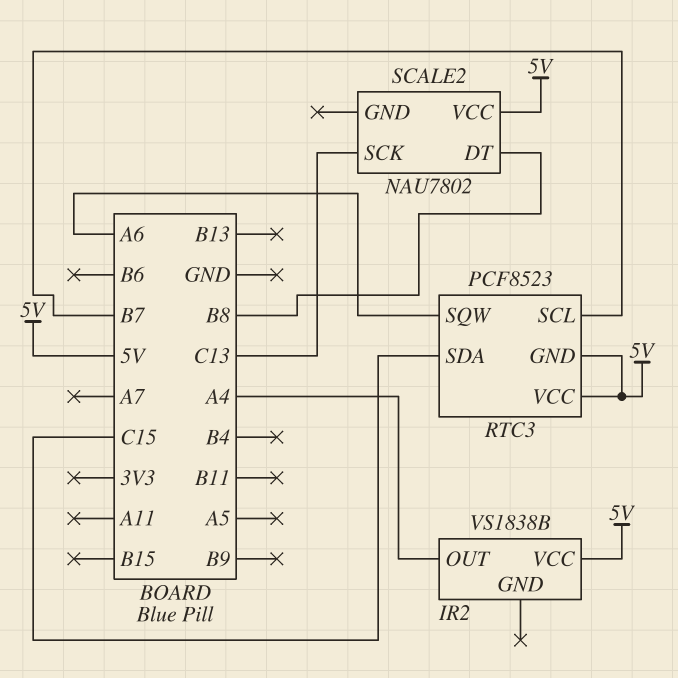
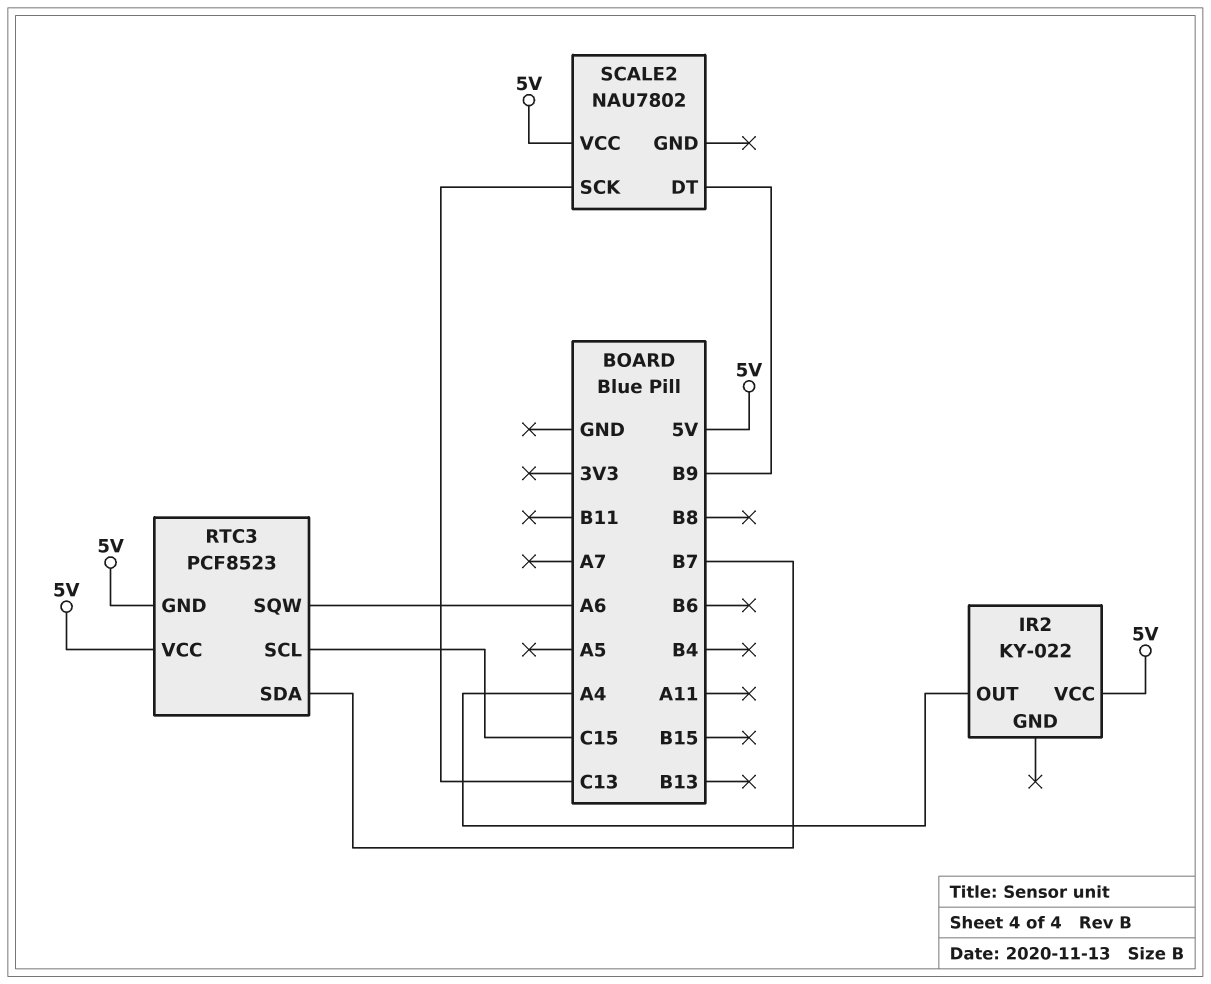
IR2: VS1838B -> KY-022
RTC3 pin SCL: B7 -> C15
RTC3 pin SDA: C15 -> B7
SCALE2 pin DT: B8 -> B9

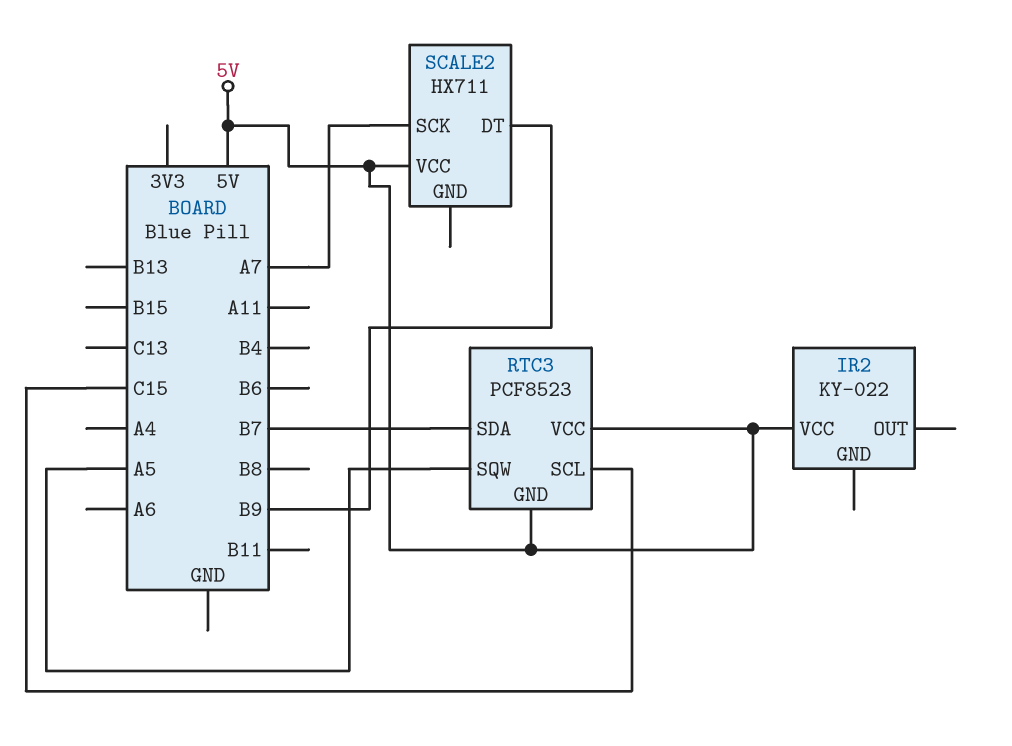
IR2 pin OUT: A4 -> none
RTC3 pin SQW: A6 -> A5
SCALE2: NAU7802 -> HX711
SCALE2 pin SCK: C13 -> A7

